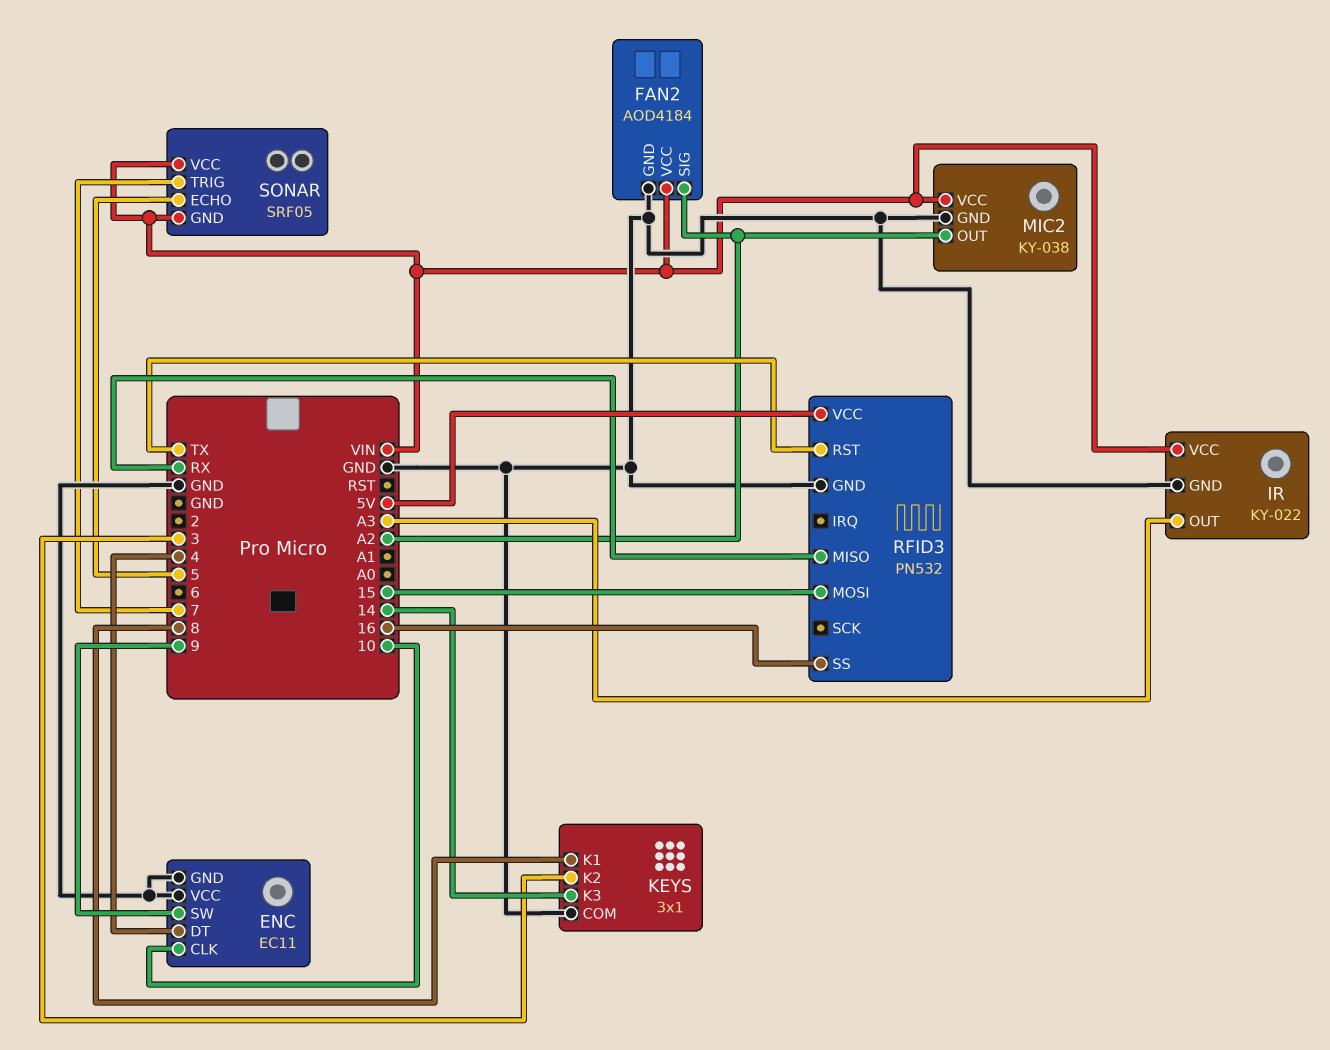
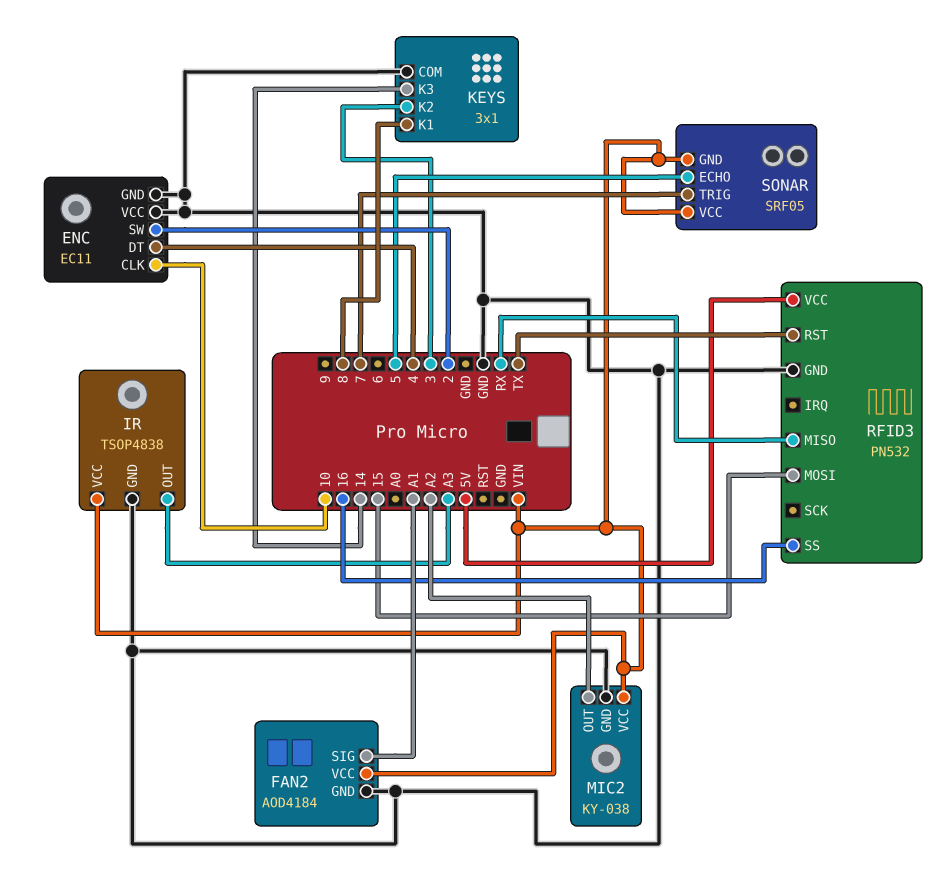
ENC pin SW: 9 -> 2
FAN2 pin SIG: A2 -> A1
IR: KY-022 -> TSOP4838

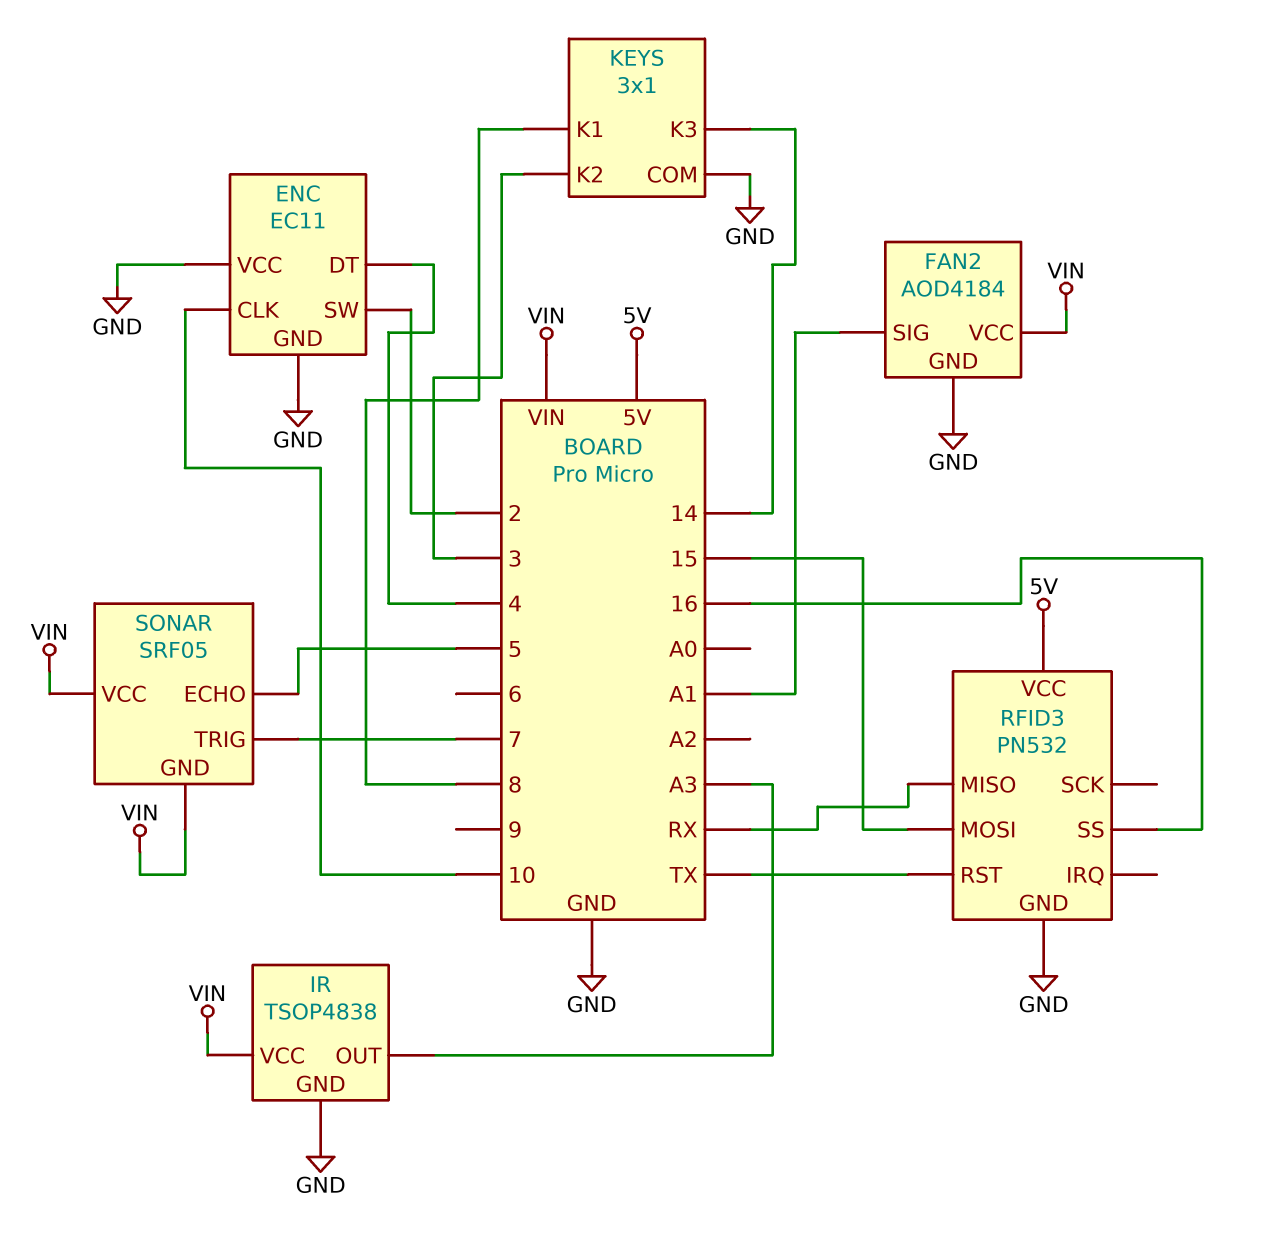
MIC2: KY-038 -> none
MIC2 pin GND: GND -> none
MIC2 pin OUT: A2 -> none
MIC2 pin VCC: VIN -> none

